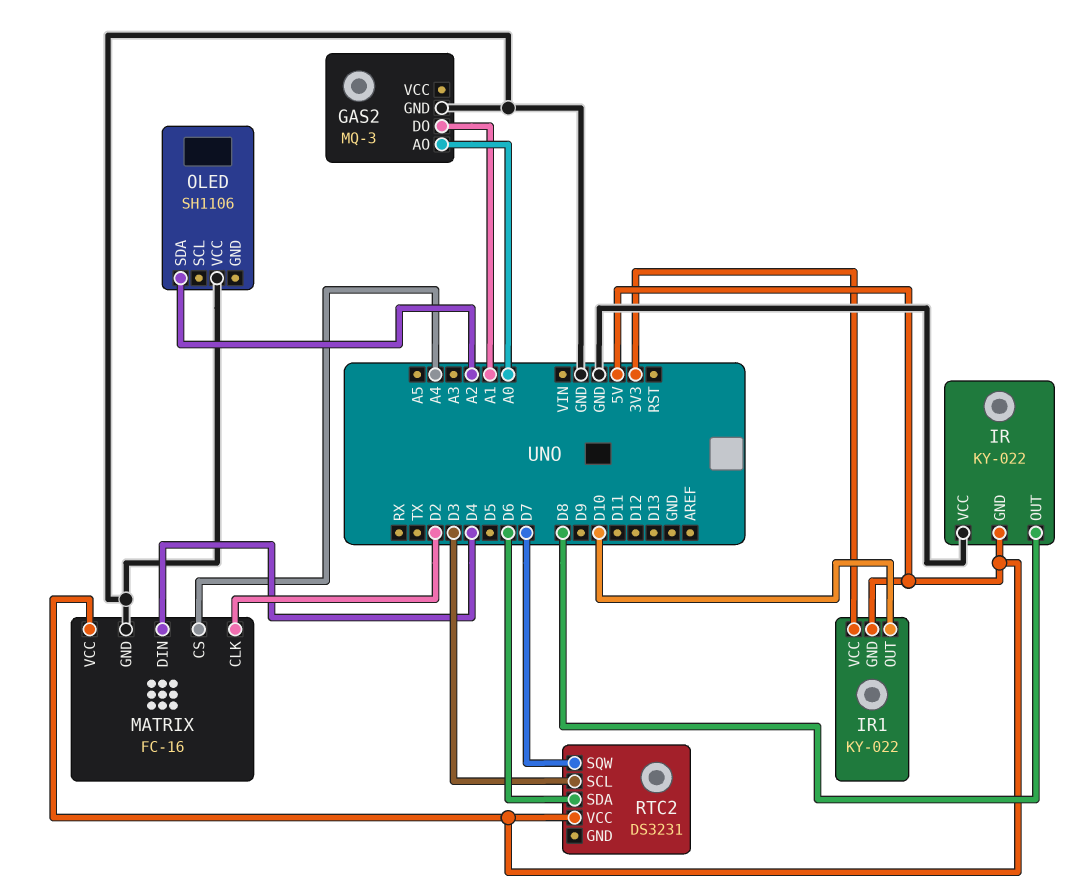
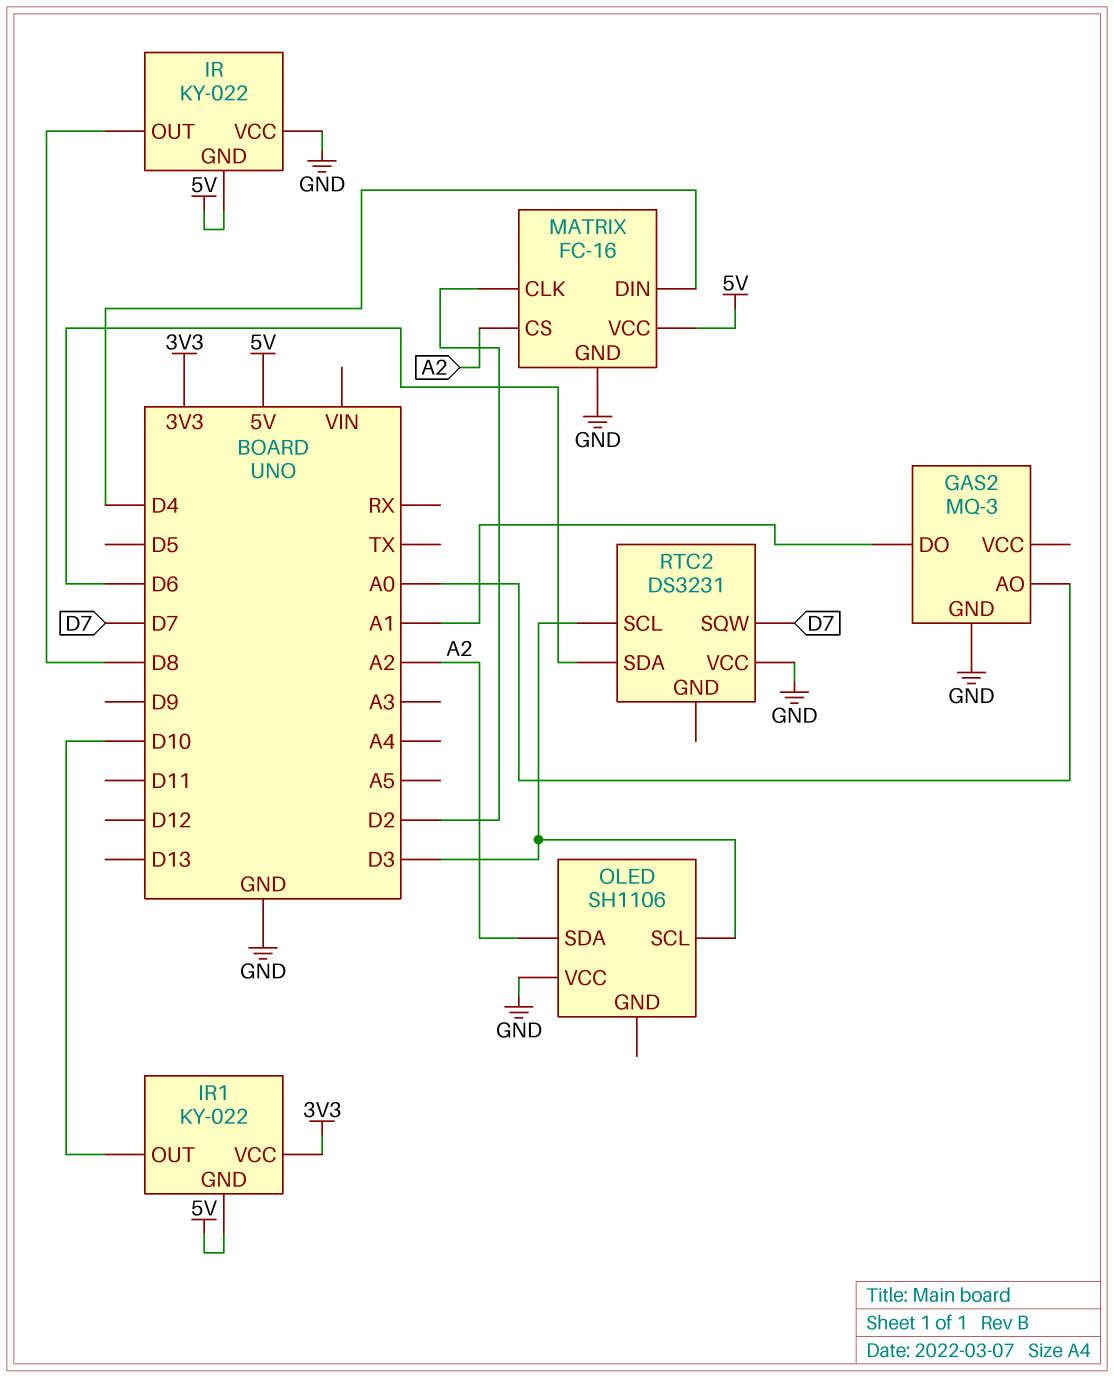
MATRIX pin CS: A4 -> A2
OLED pin SCL: none -> D3
RTC2 pin VCC: 5V -> GND

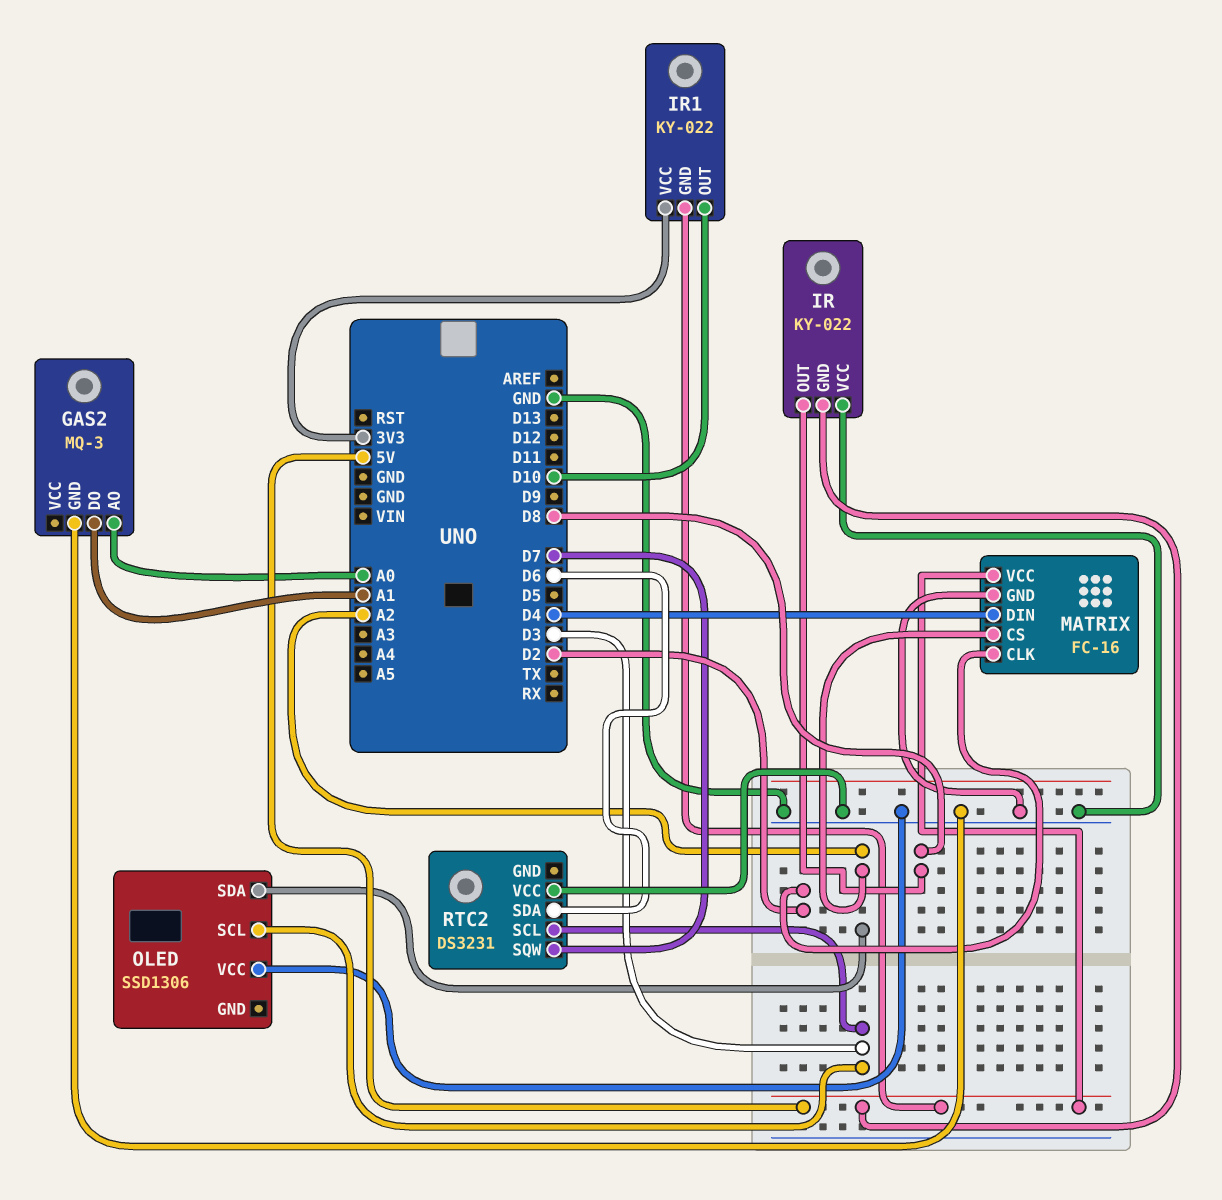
OLED: SH1106 -> SSD1306

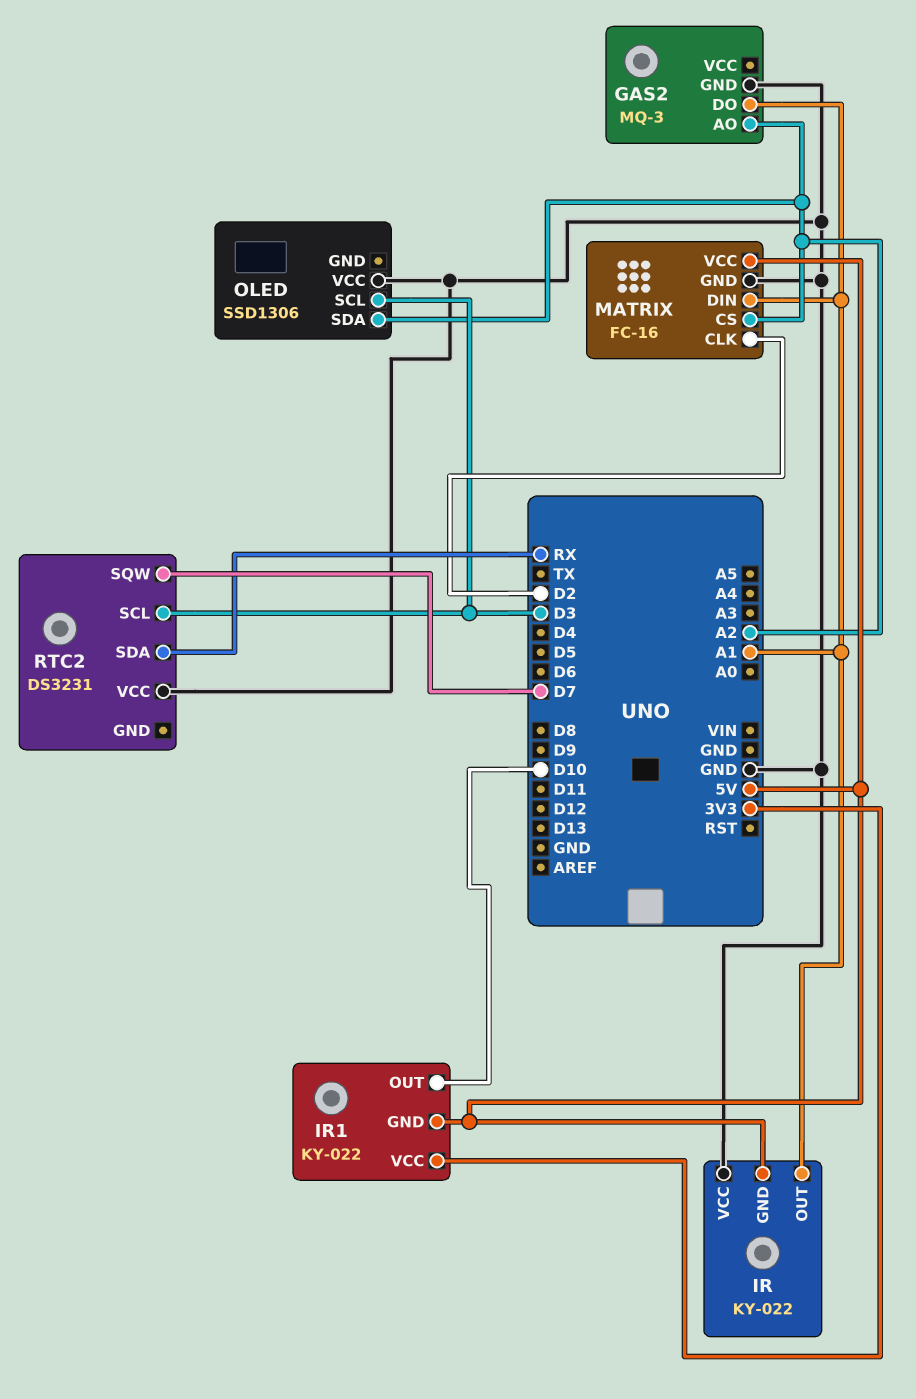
GAS2 pin AO: A0 -> A2
IR pin OUT: D8 -> A1
MATRIX pin DIN: D4 -> A1
RTC2 pin SDA: D6 -> RX

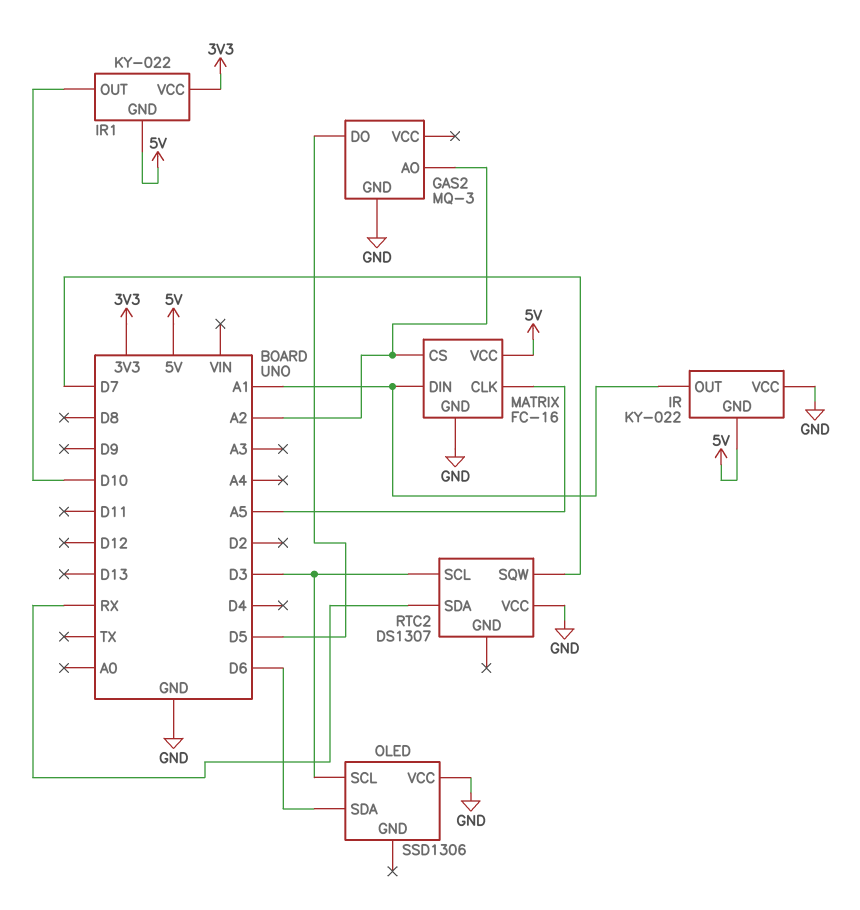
GAS2 pin DO: A1 -> D5
MATRIX pin CLK: D2 -> A5
OLED pin SDA: A2 -> D6
RTC2: DS3231 -> DS1307

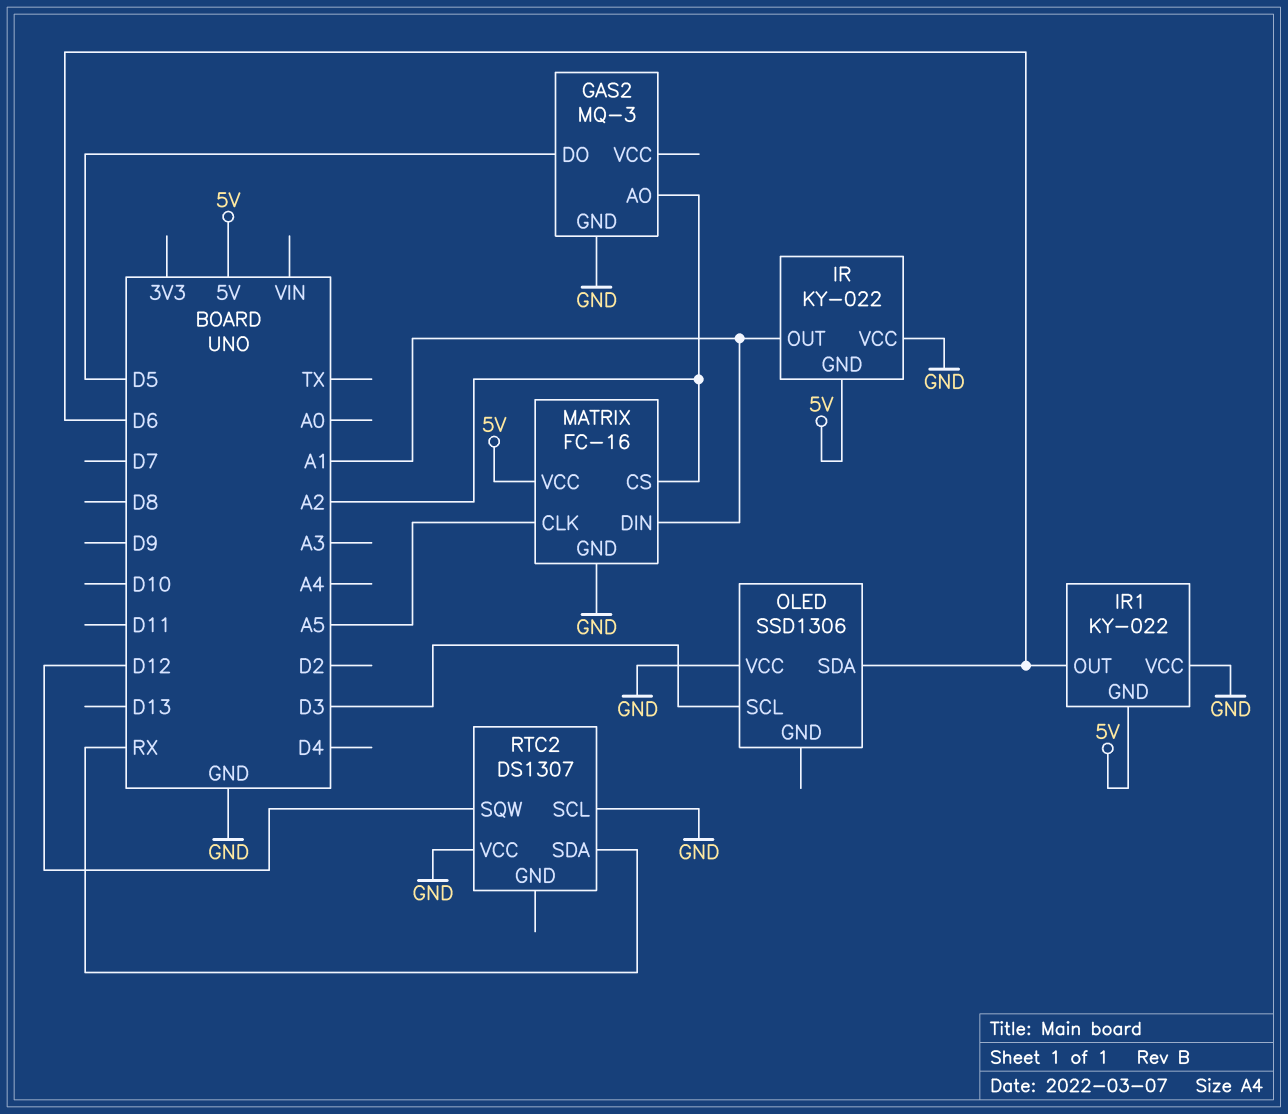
IR1 pin OUT: D10 -> D6
IR1 pin VCC: 3V3 -> GND
RTC2 pin SCL: D3 -> GND
RTC2 pin SQW: D7 -> D12

